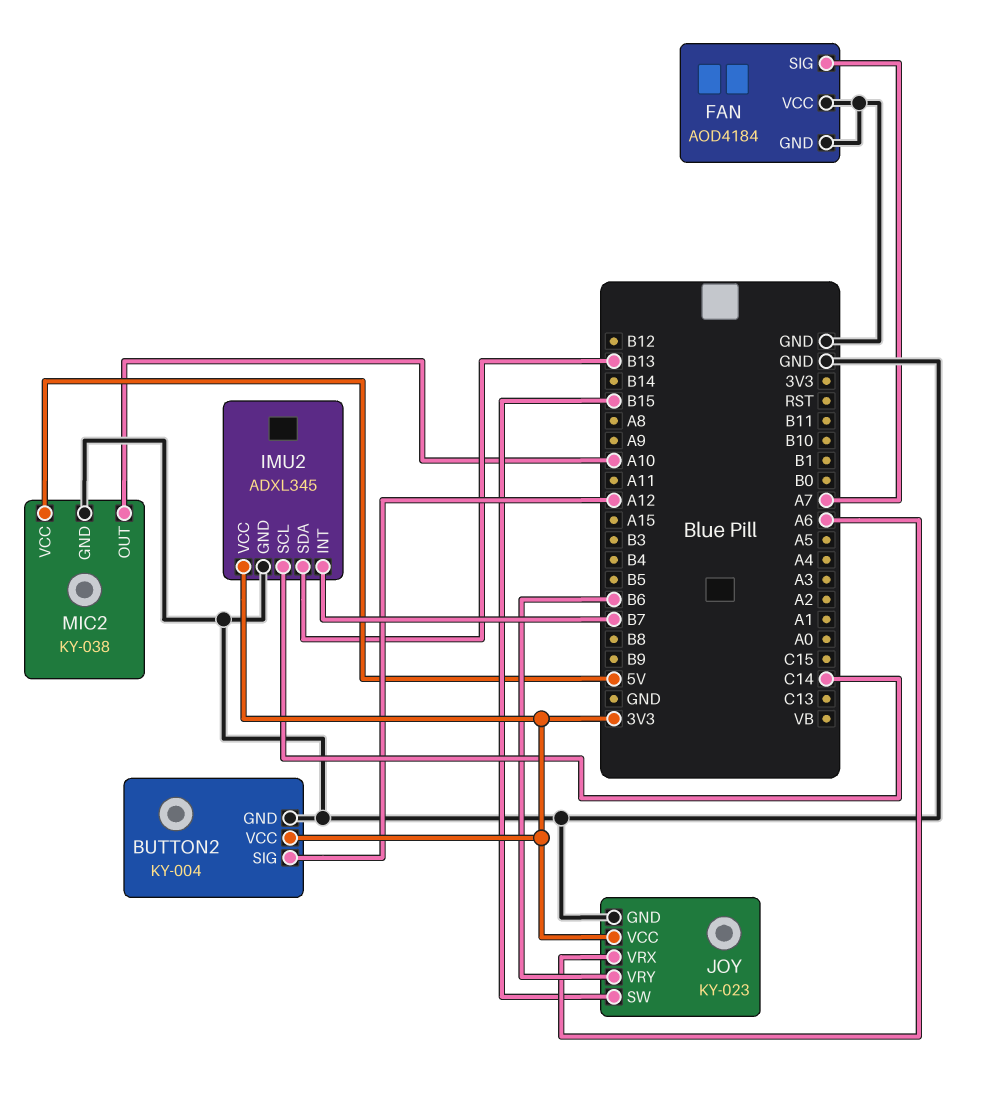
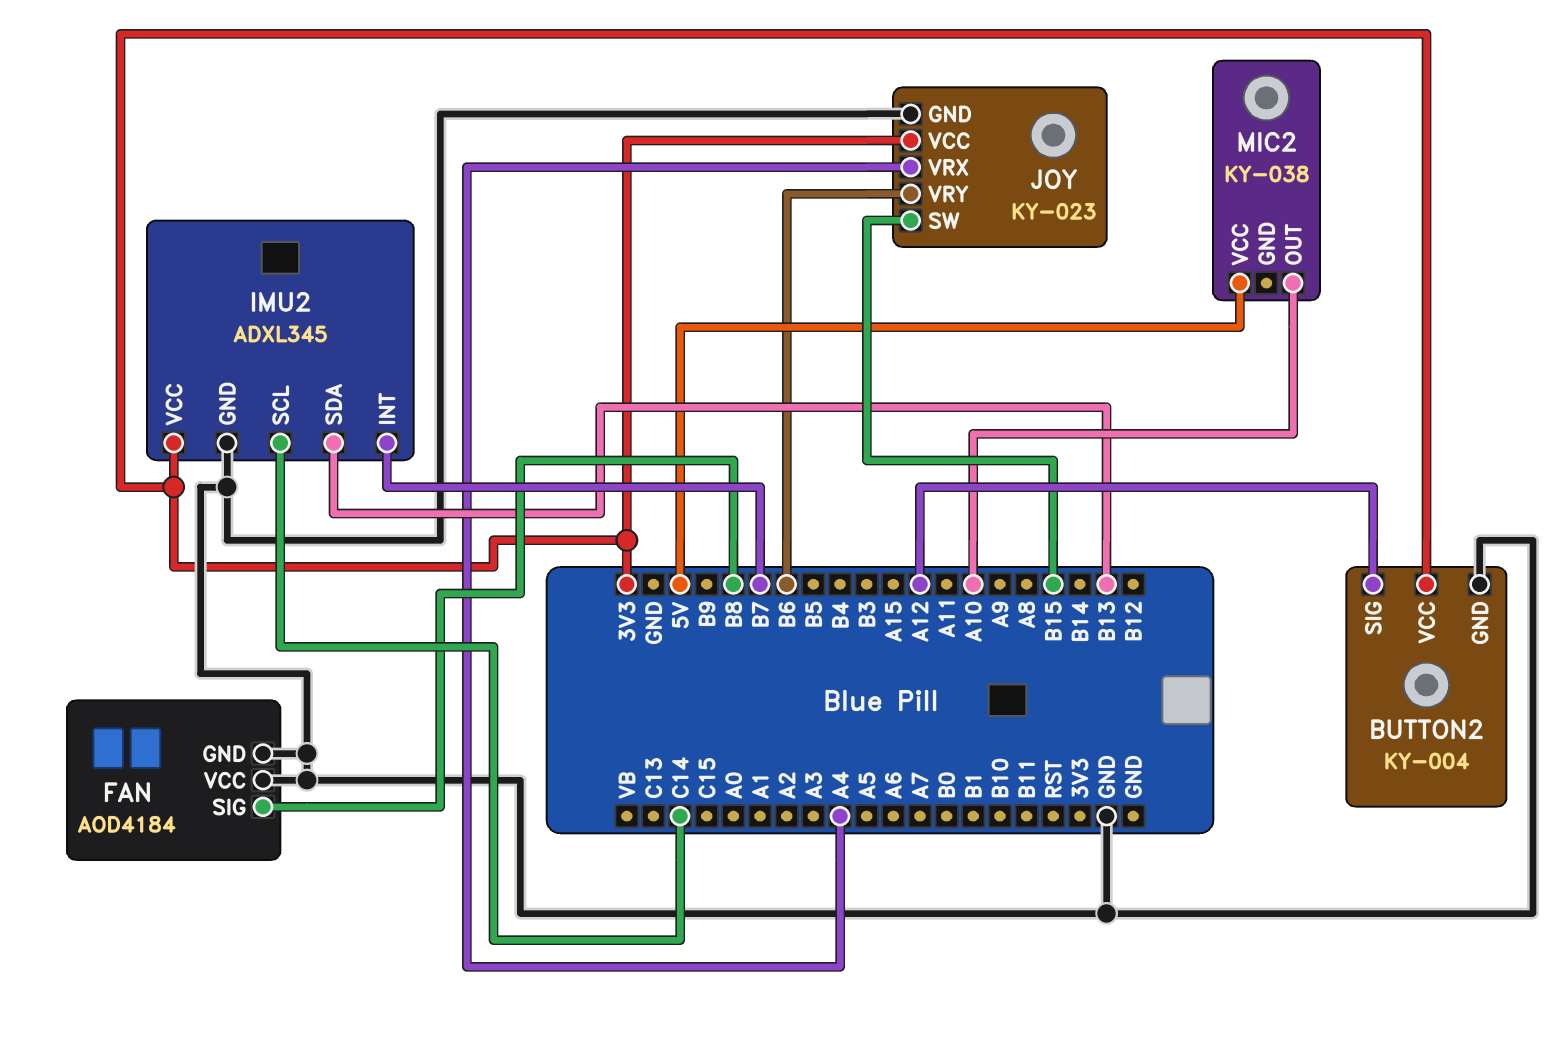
FAN pin SIG: A7 -> B8
JOY pin VRX: A6 -> A4
MIC2 pin GND: GND -> none

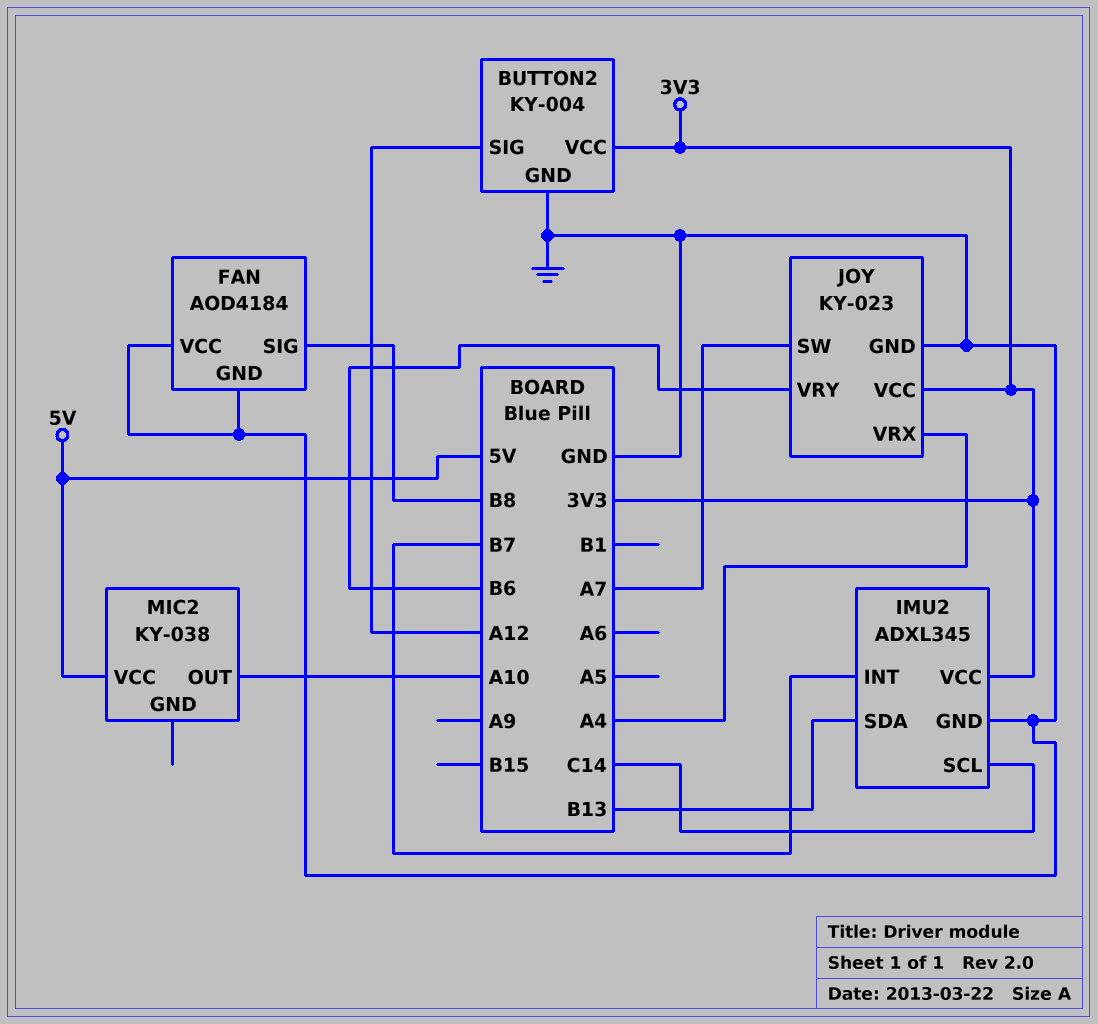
JOY pin SW: B15 -> A7

